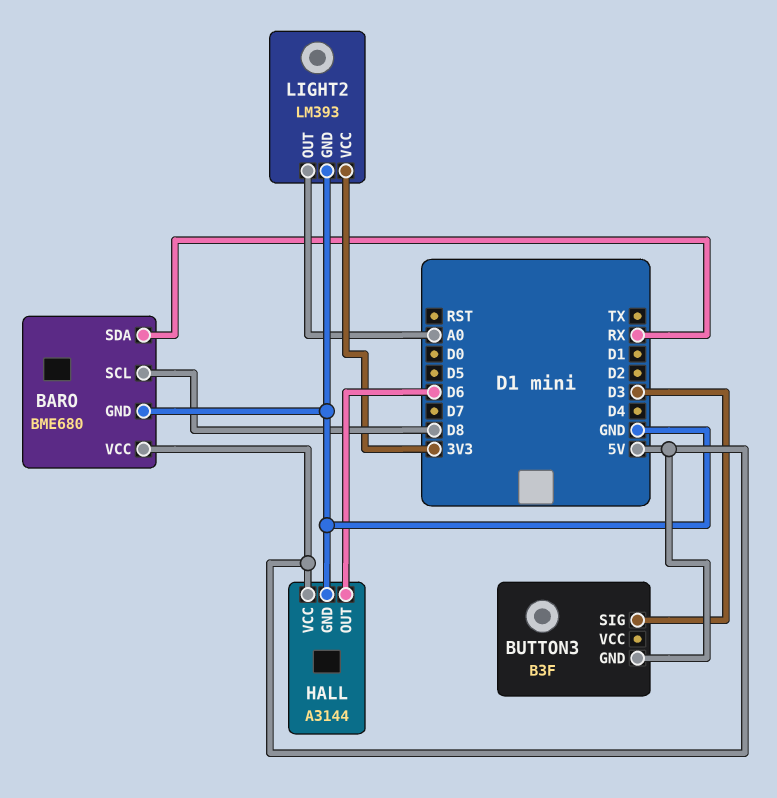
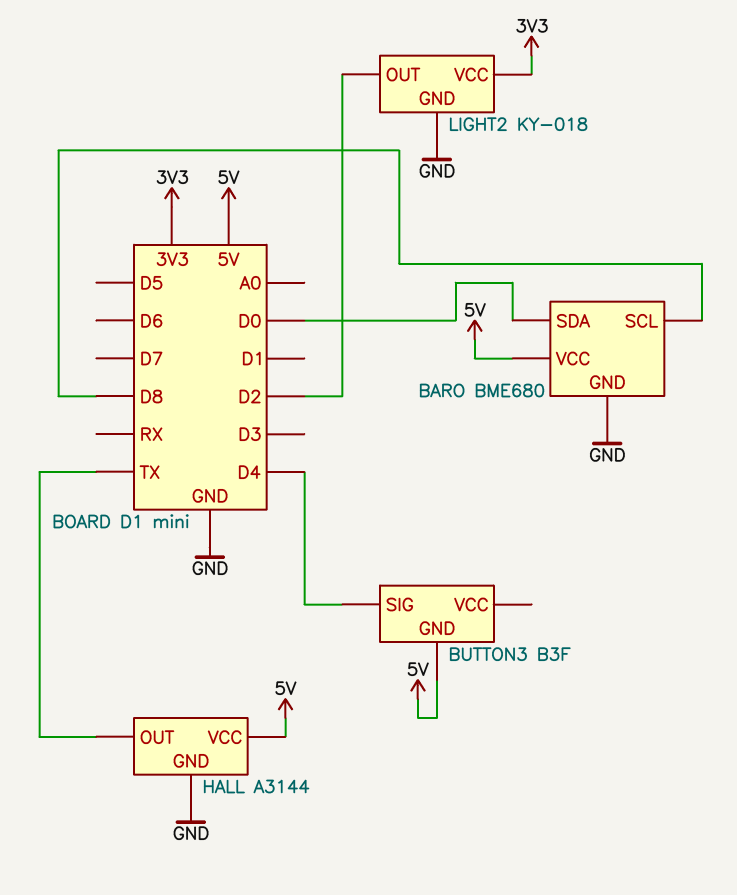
BARO pin SDA: RX -> D0
BUTTON3 pin SIG: D3 -> D4
HALL pin OUT: D6 -> TX
LIGHT2: LM393 -> KY-018
LIGHT2 pin OUT: A0 -> D2

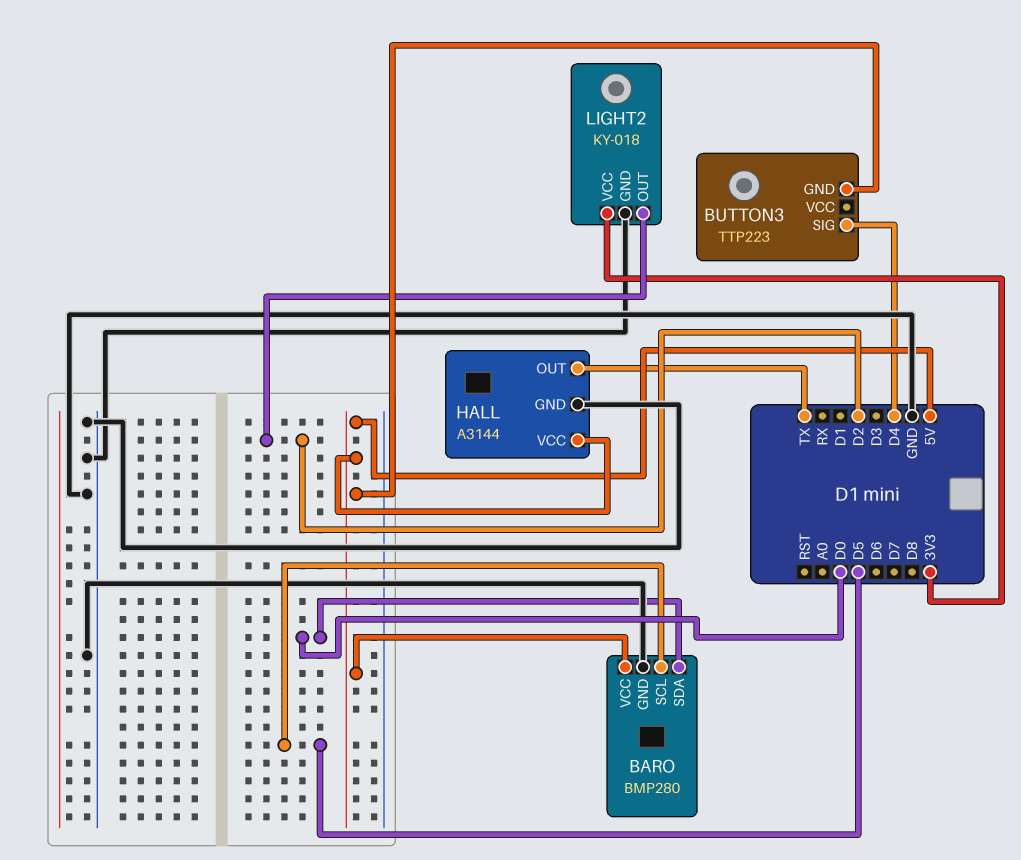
BARO: BME680 -> BMP280
BARO pin SCL: D8 -> D5
BUTTON3: B3F -> TTP223

